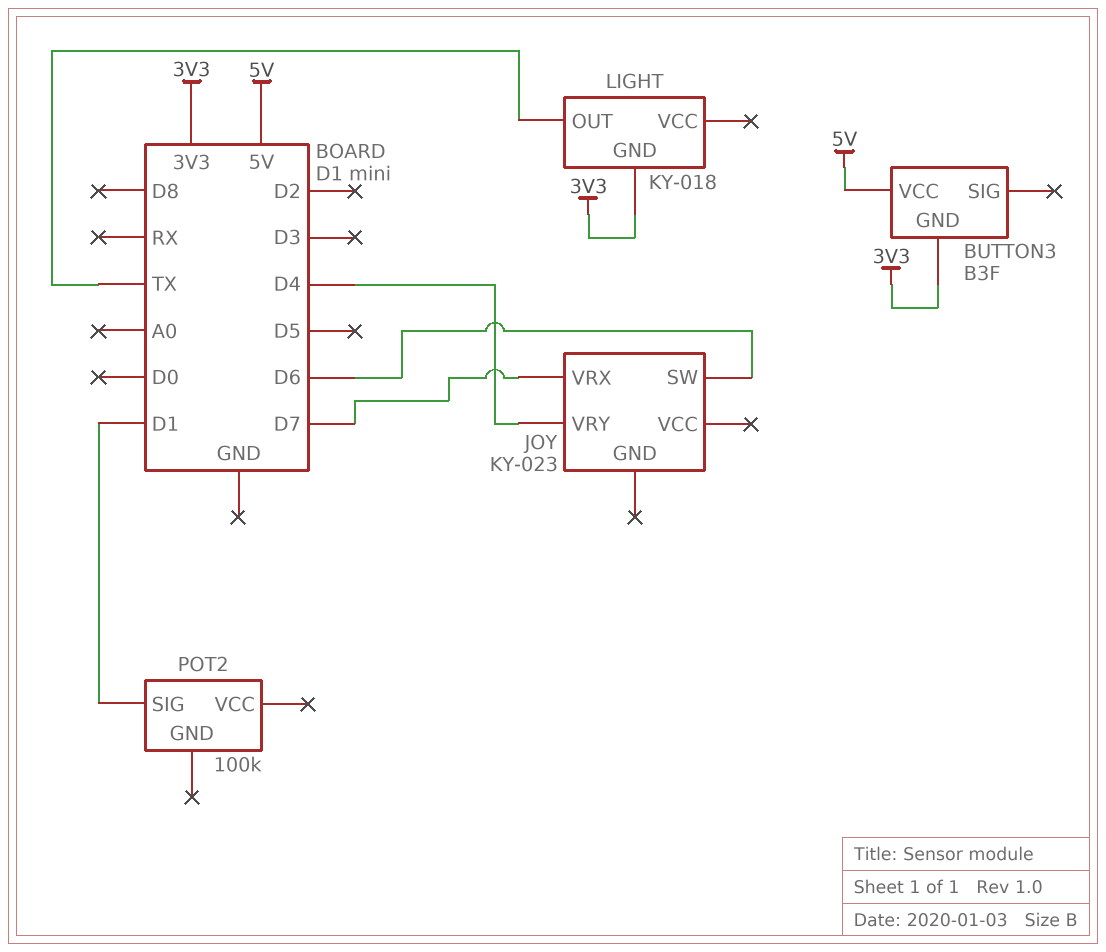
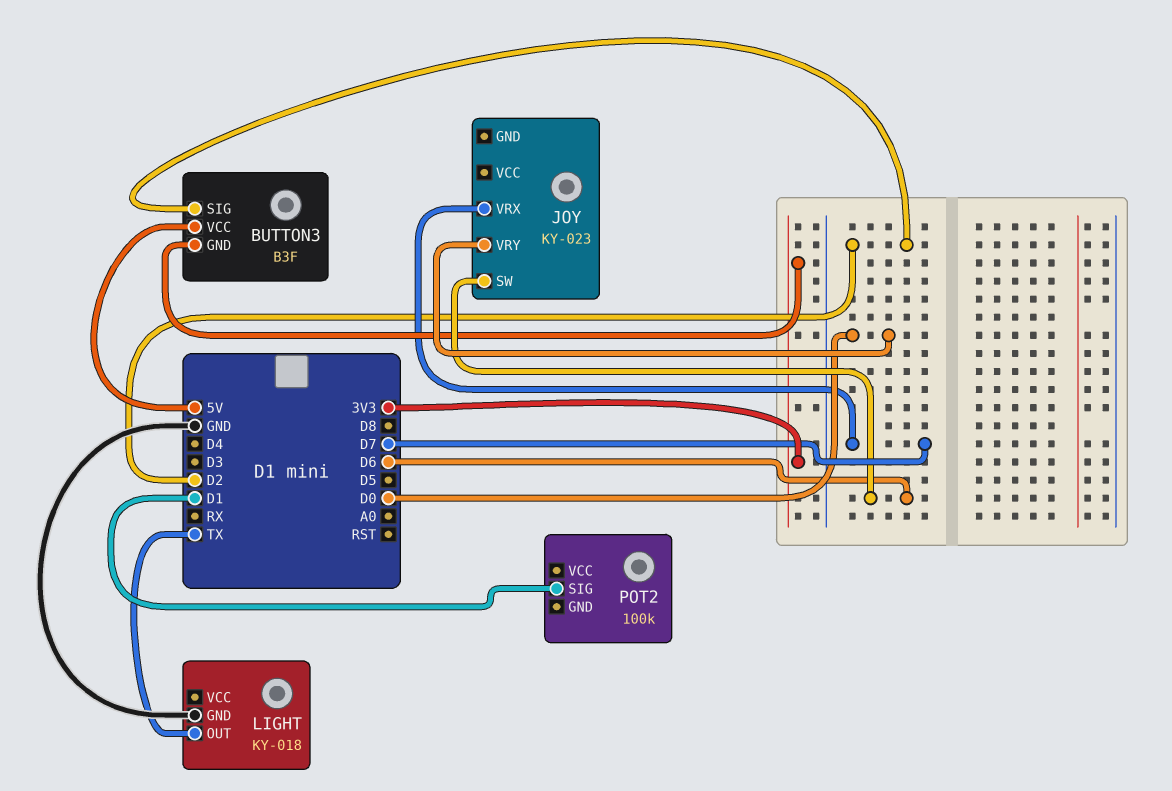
BUTTON3 pin SIG: none -> D2
JOY pin VRY: D4 -> D0
LIGHT pin GND: 3V3 -> GND

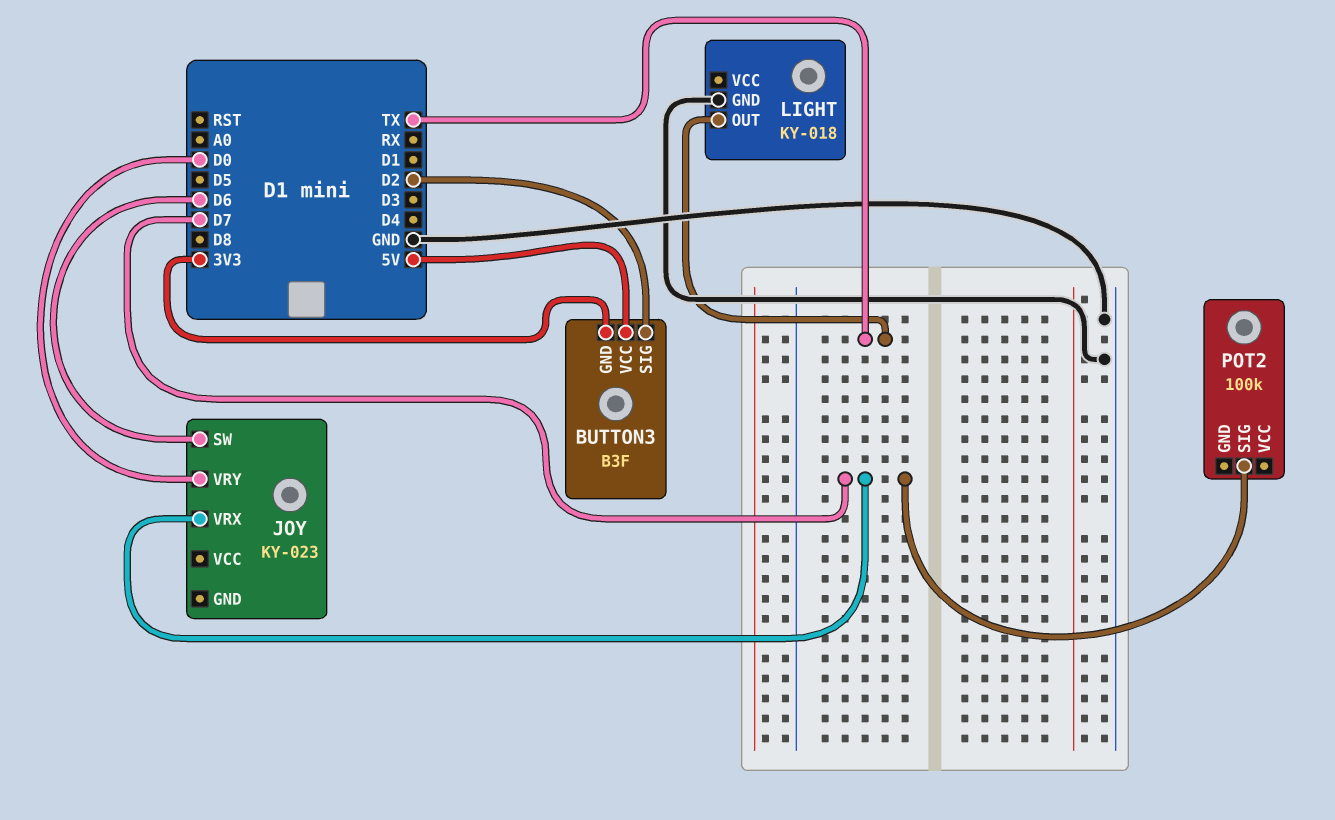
POT2 pin SIG: D1 -> D7

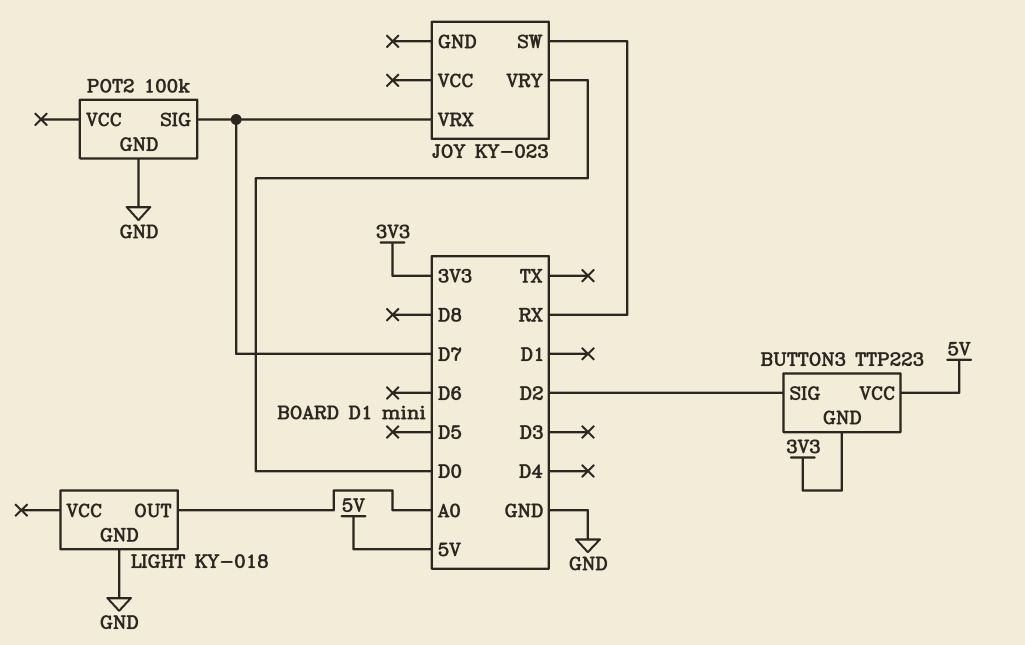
BUTTON3: B3F -> TTP223
JOY pin SW: D6 -> RX
LIGHT pin OUT: TX -> A0
POT2 pin GND: none -> GND

